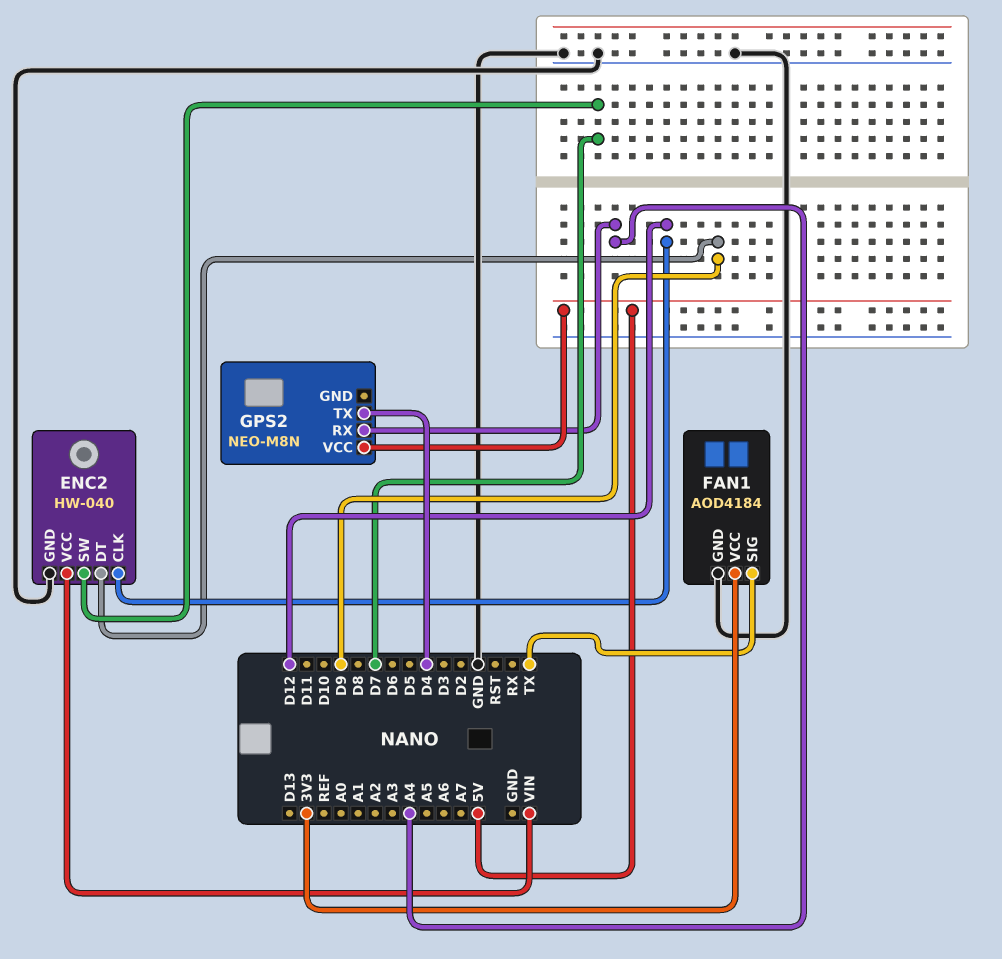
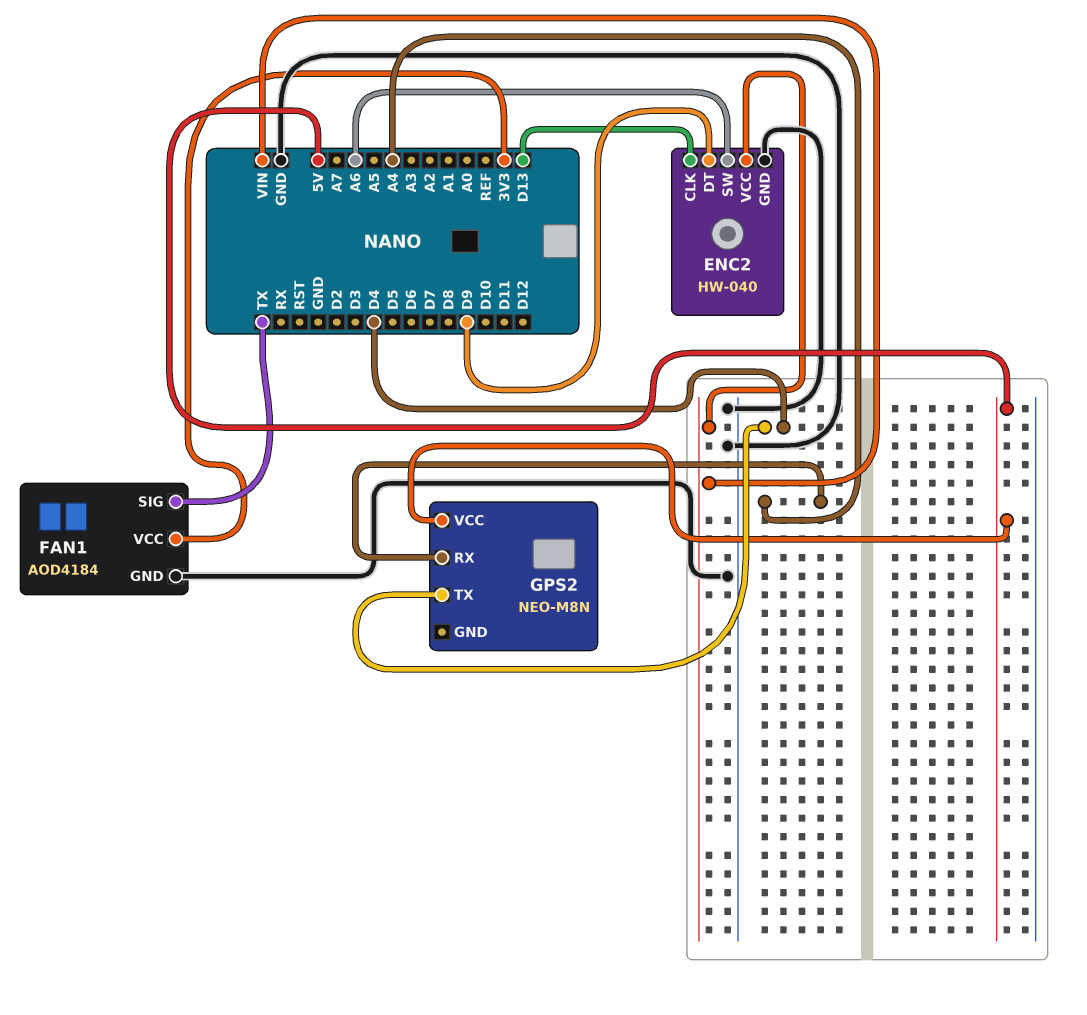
ENC2 pin CLK: D12 -> D13
ENC2 pin SW: D7 -> A6

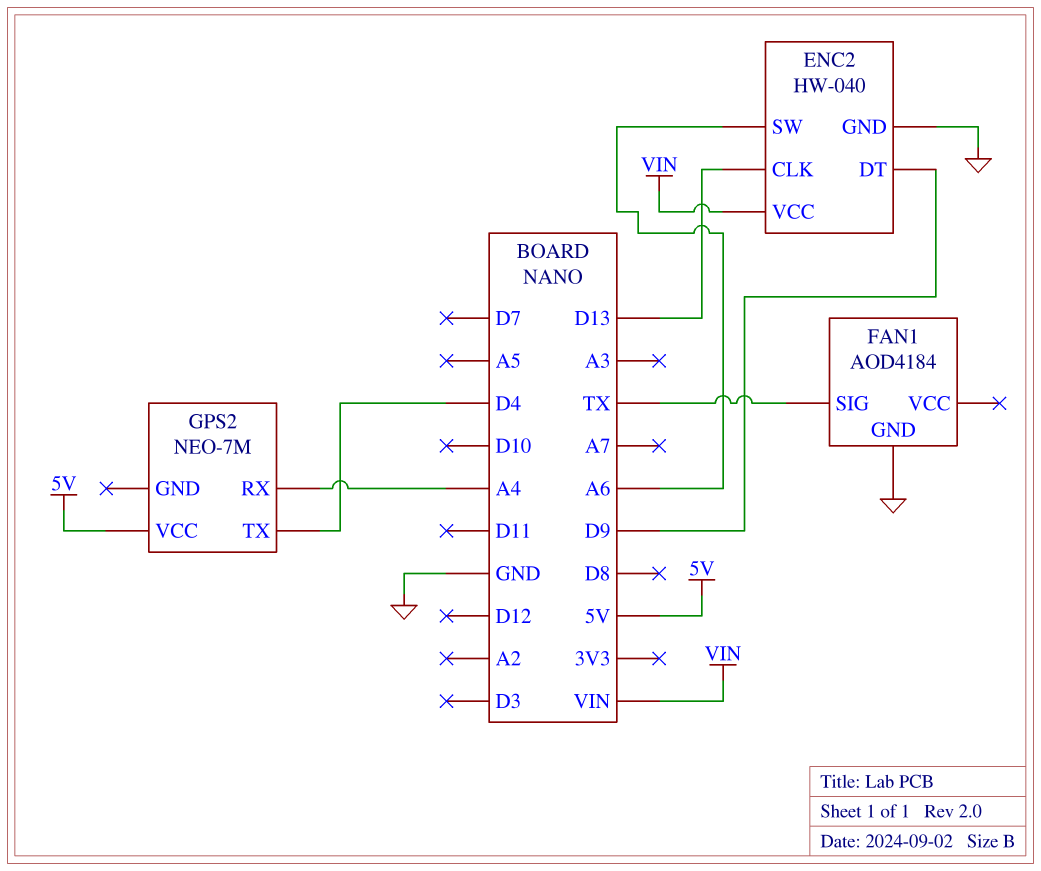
FAN1 pin VCC: 3V3 -> none
GPS2: NEO-M8N -> NEO-7M

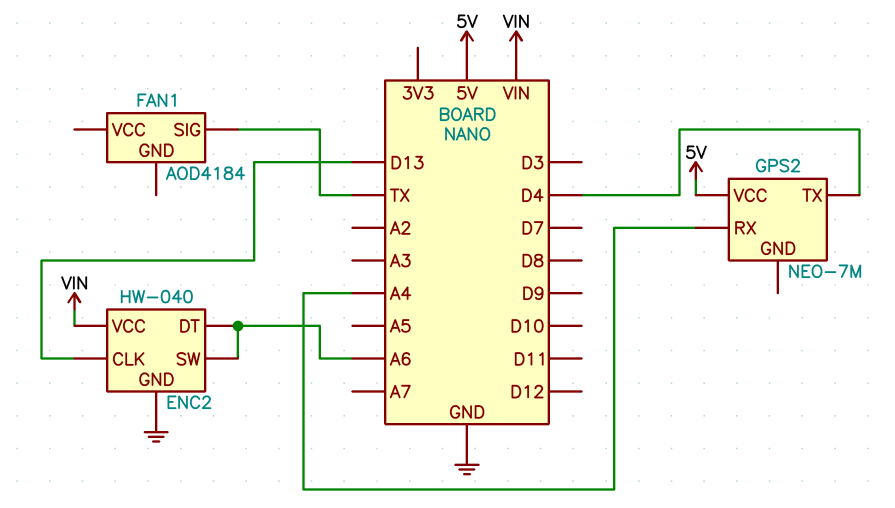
ENC2 pin DT: D9 -> A6
FAN1 pin GND: GND -> none

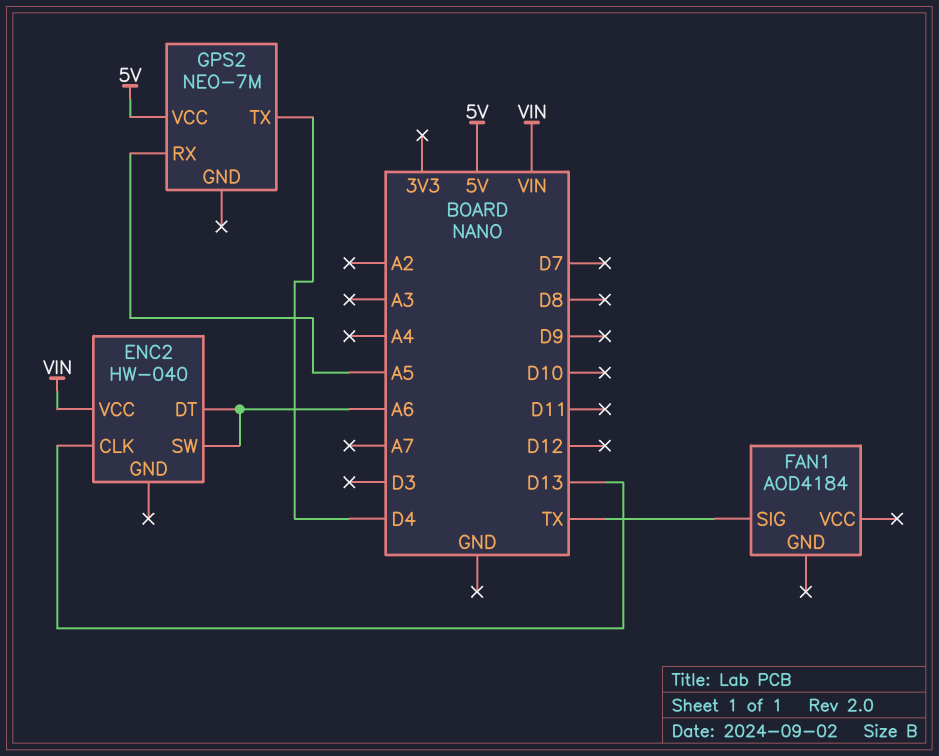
ENC2 pin GND: GND -> none
GPS2 pin RX: A4 -> A5

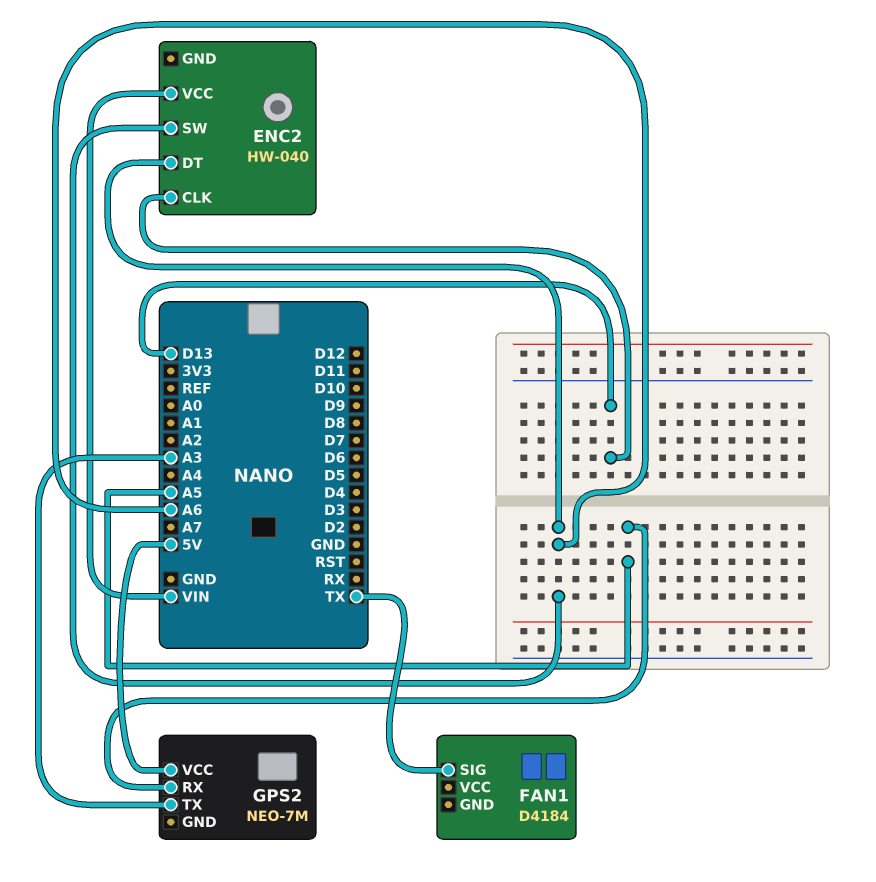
FAN1: AOD4184 -> D4184
GPS2 pin TX: D4 -> A3

